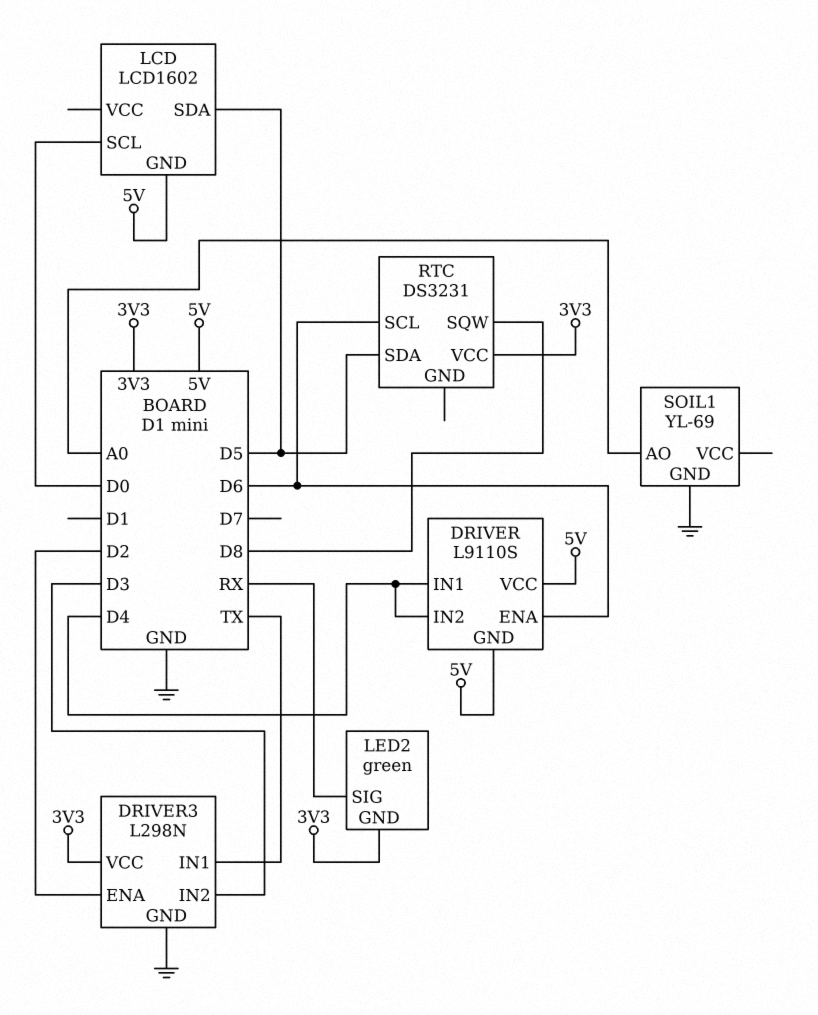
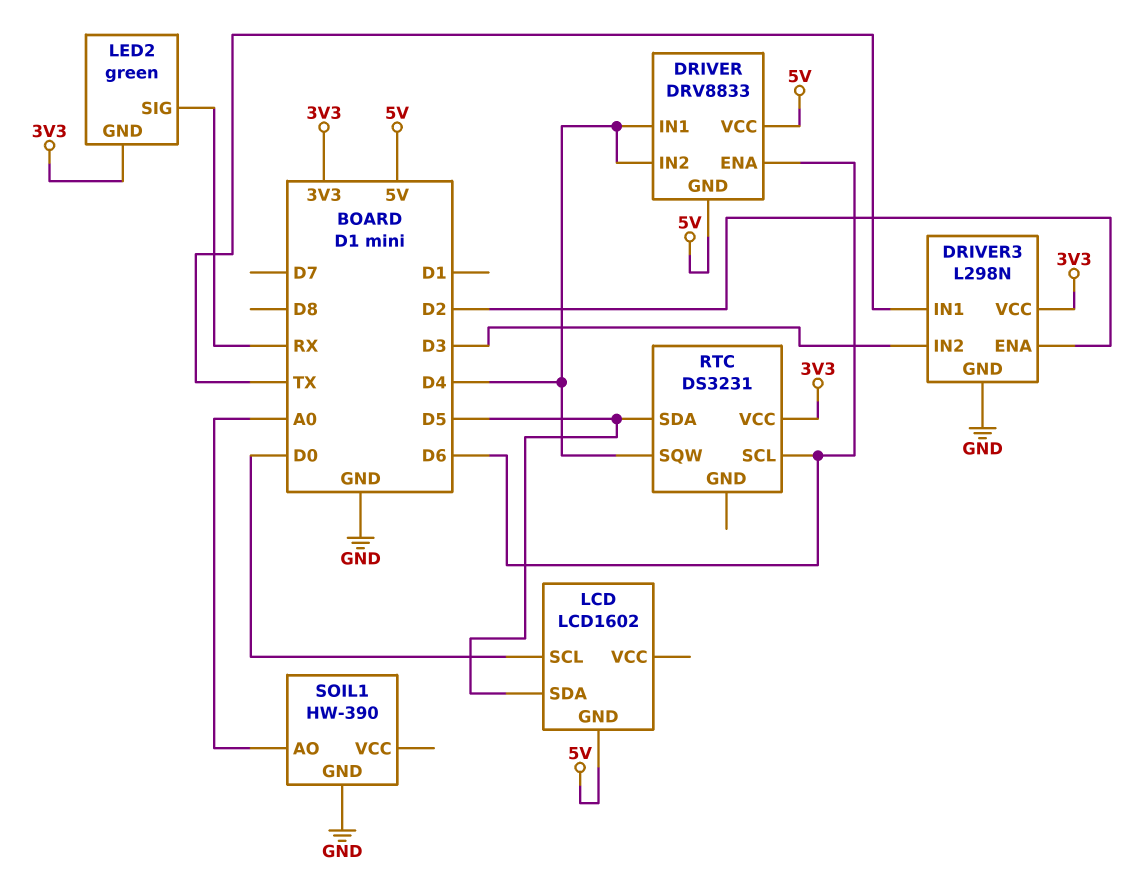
DRIVER: L9110S -> DRV8833
RTC pin SQW: D8 -> D4
SOIL1: YL-69 -> HW-390

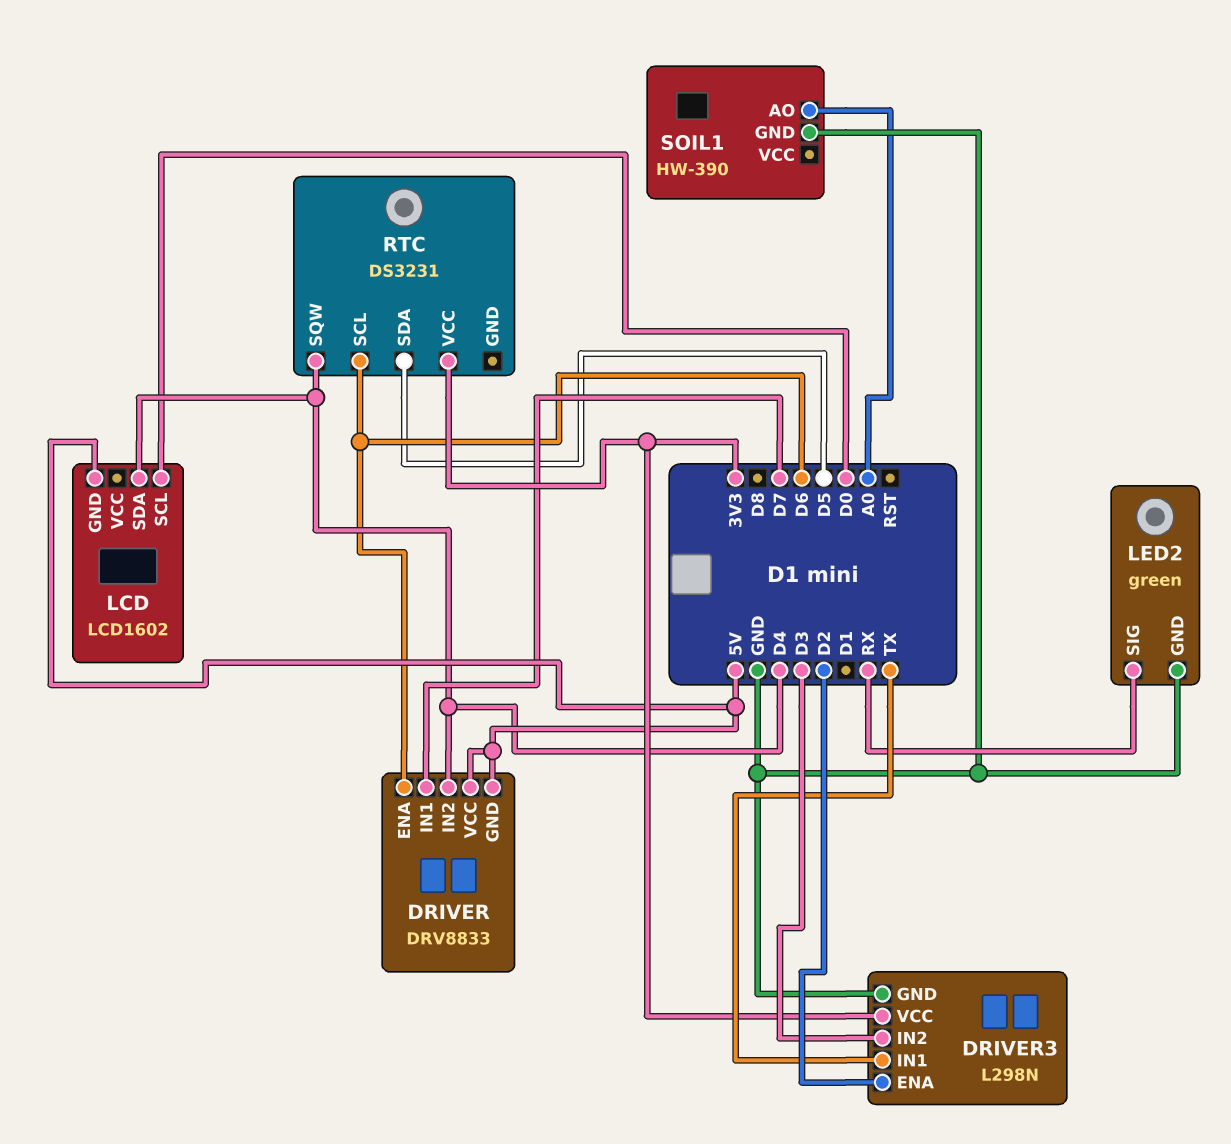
DRIVER pin IN1: D4 -> D7
LCD pin SDA: D5 -> D4
LED2 pin GND: 3V3 -> GND

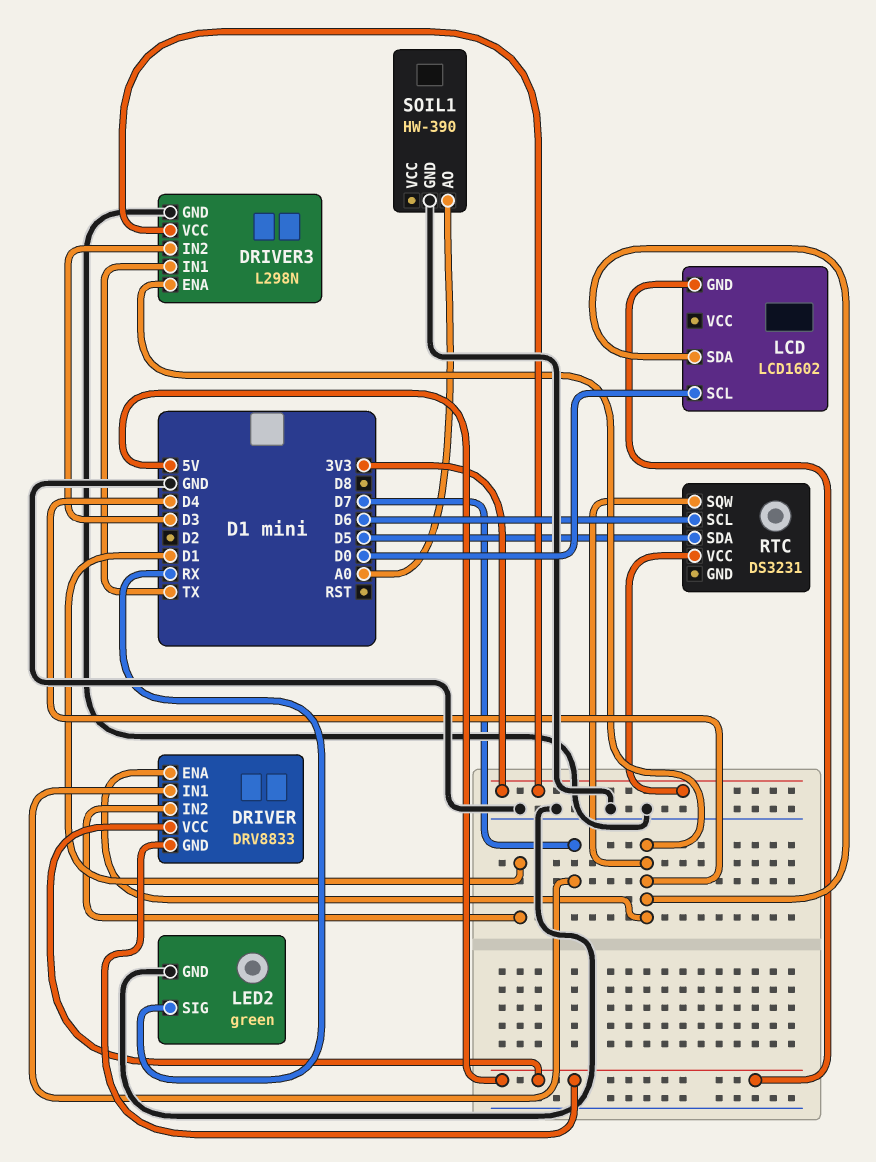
DRIVER pin ENA: D6 -> D4
DRIVER pin IN2: D4 -> D1
DRIVER3 pin ENA: D2 -> D4

